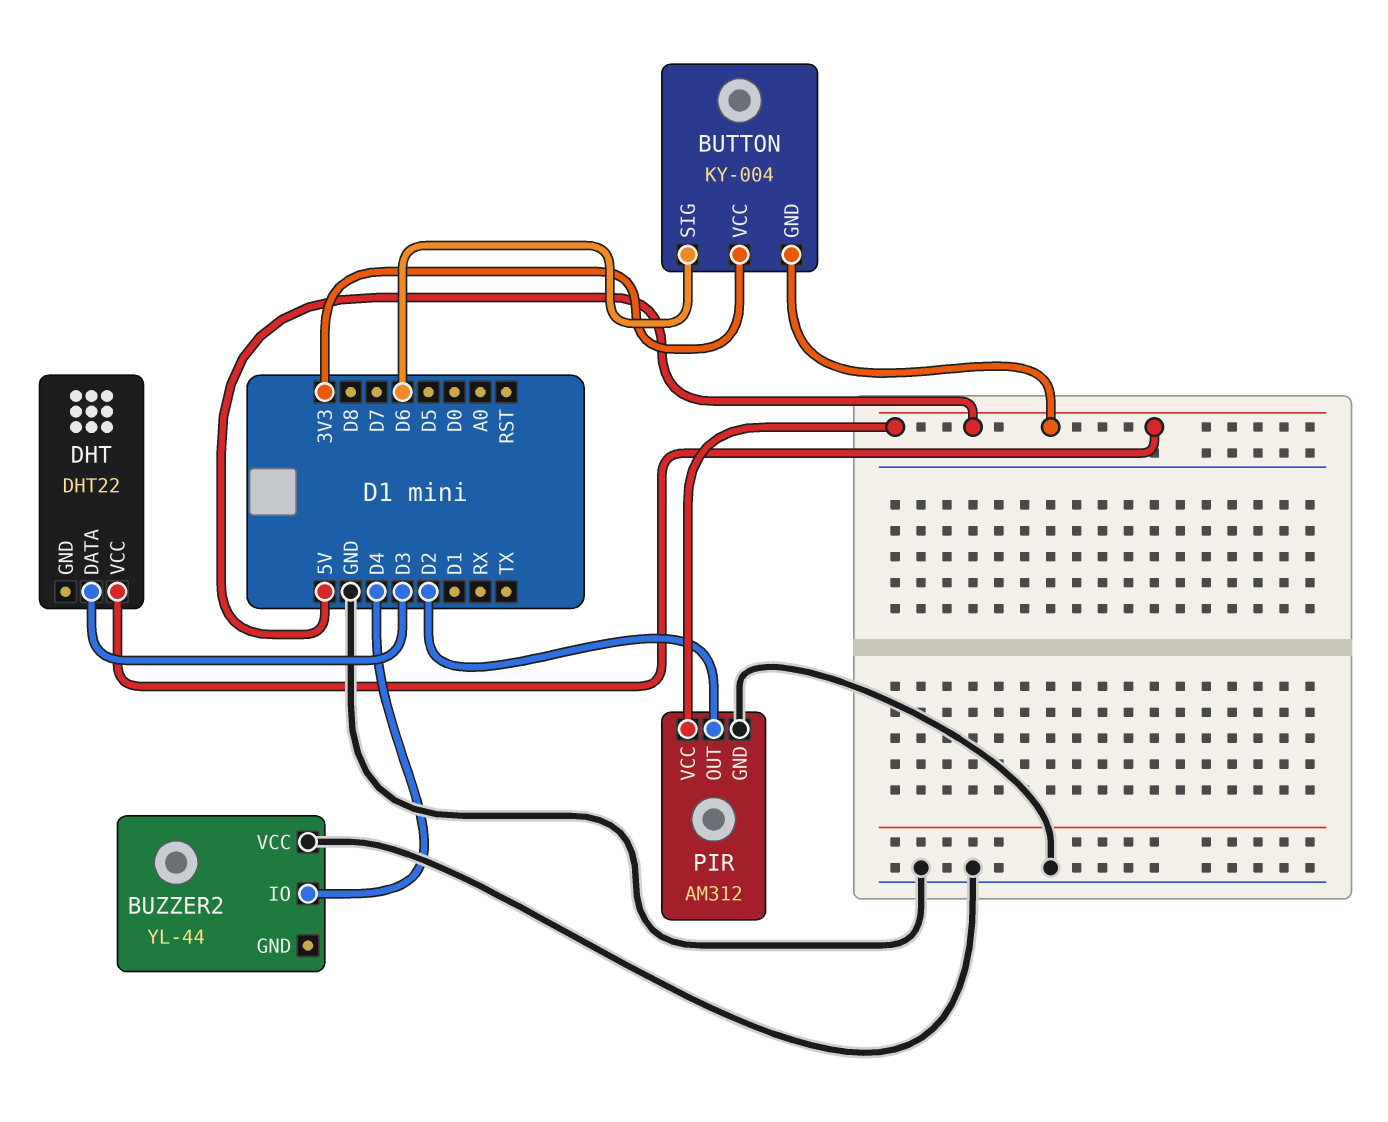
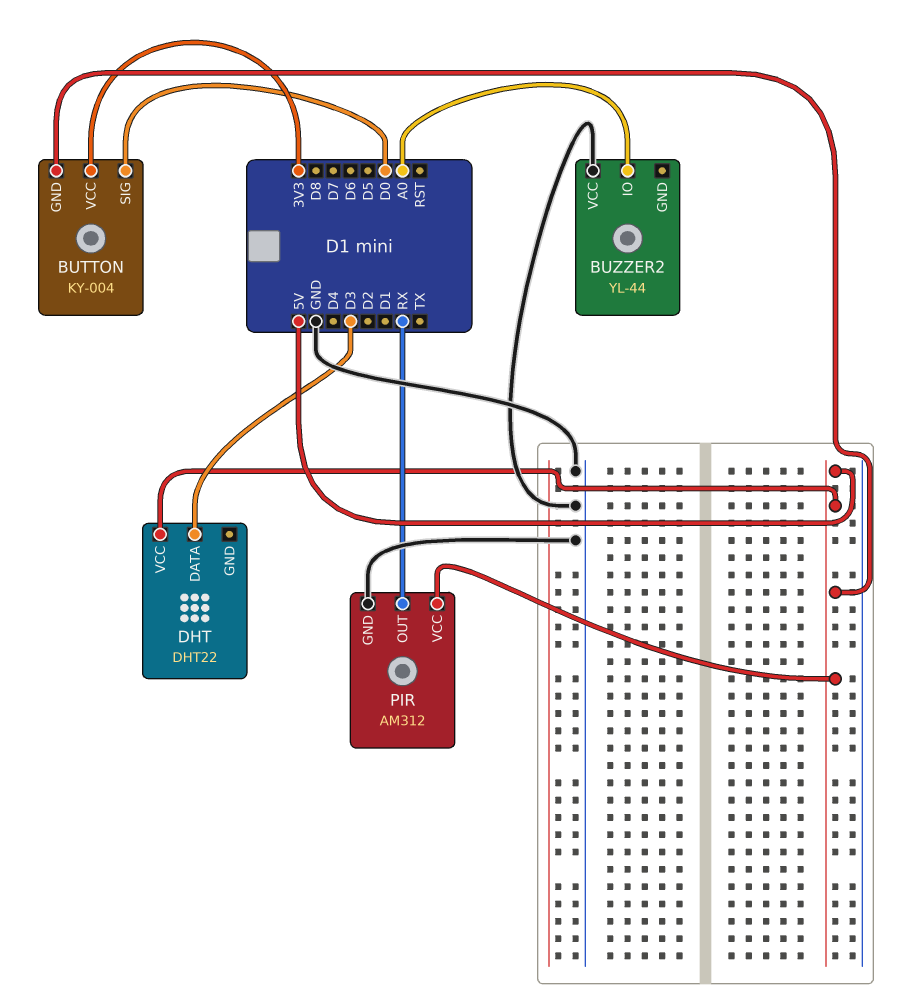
BUTTON pin SIG: D6 -> D0
BUZZER2 pin IO: D4 -> A0
PIR pin OUT: D2 -> RX

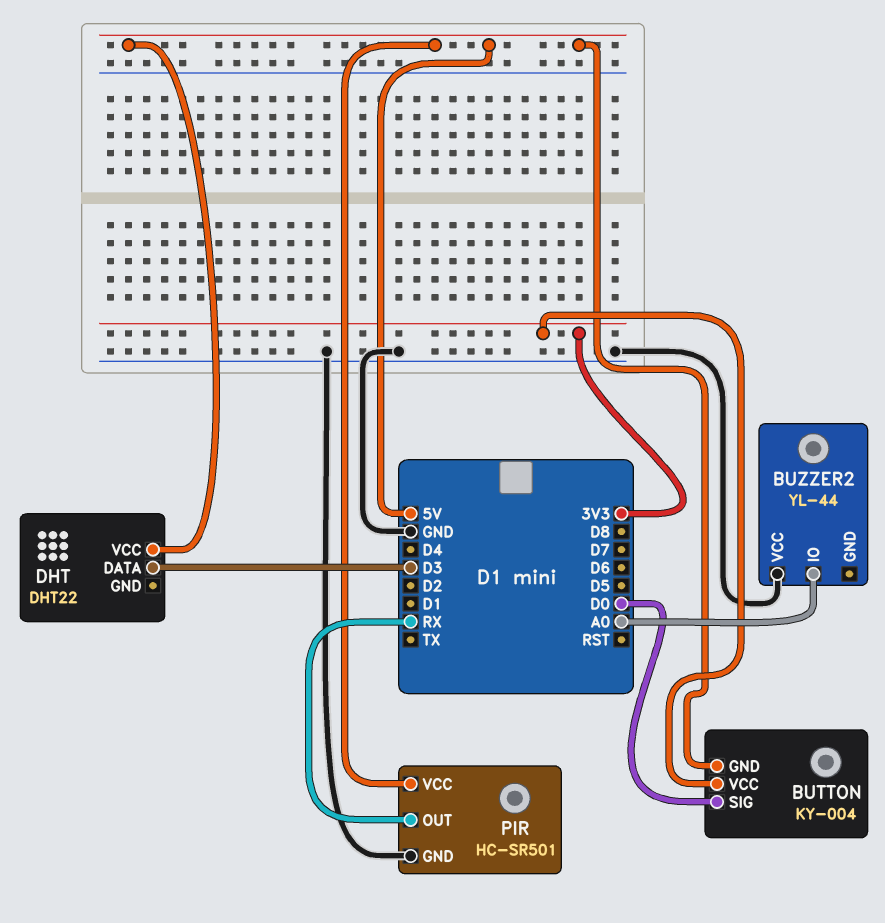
PIR: AM312 -> HC-SR501

